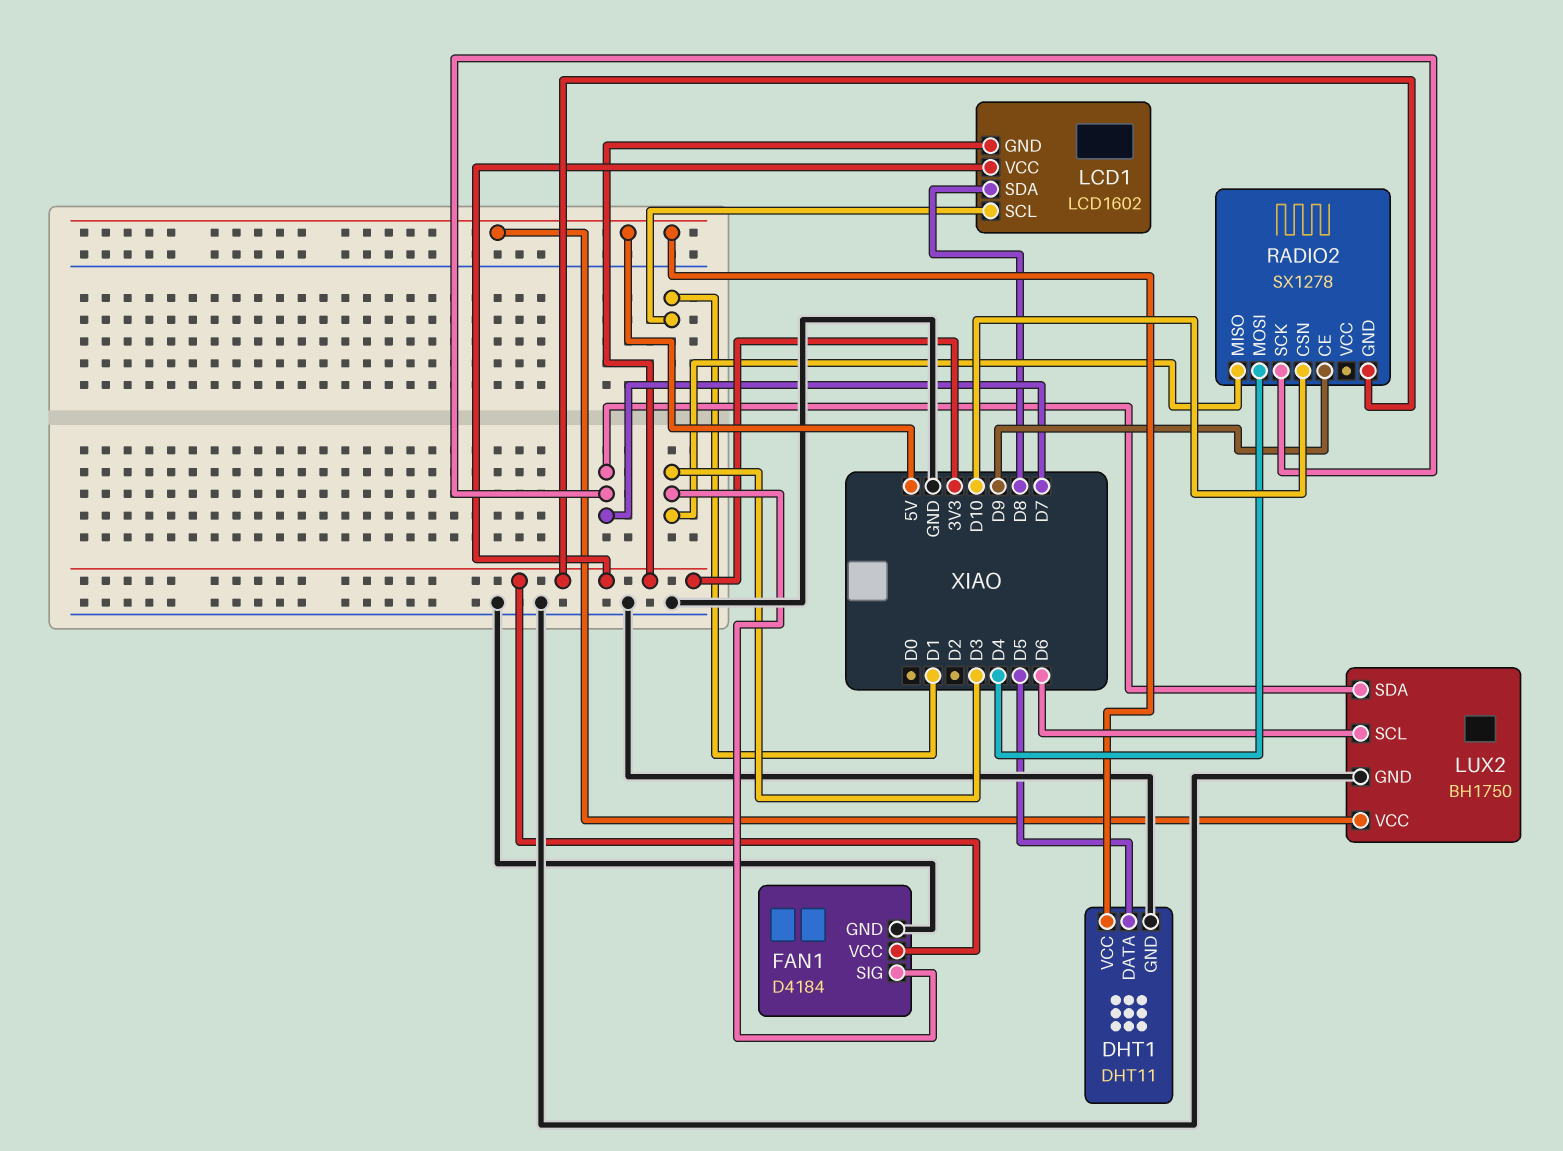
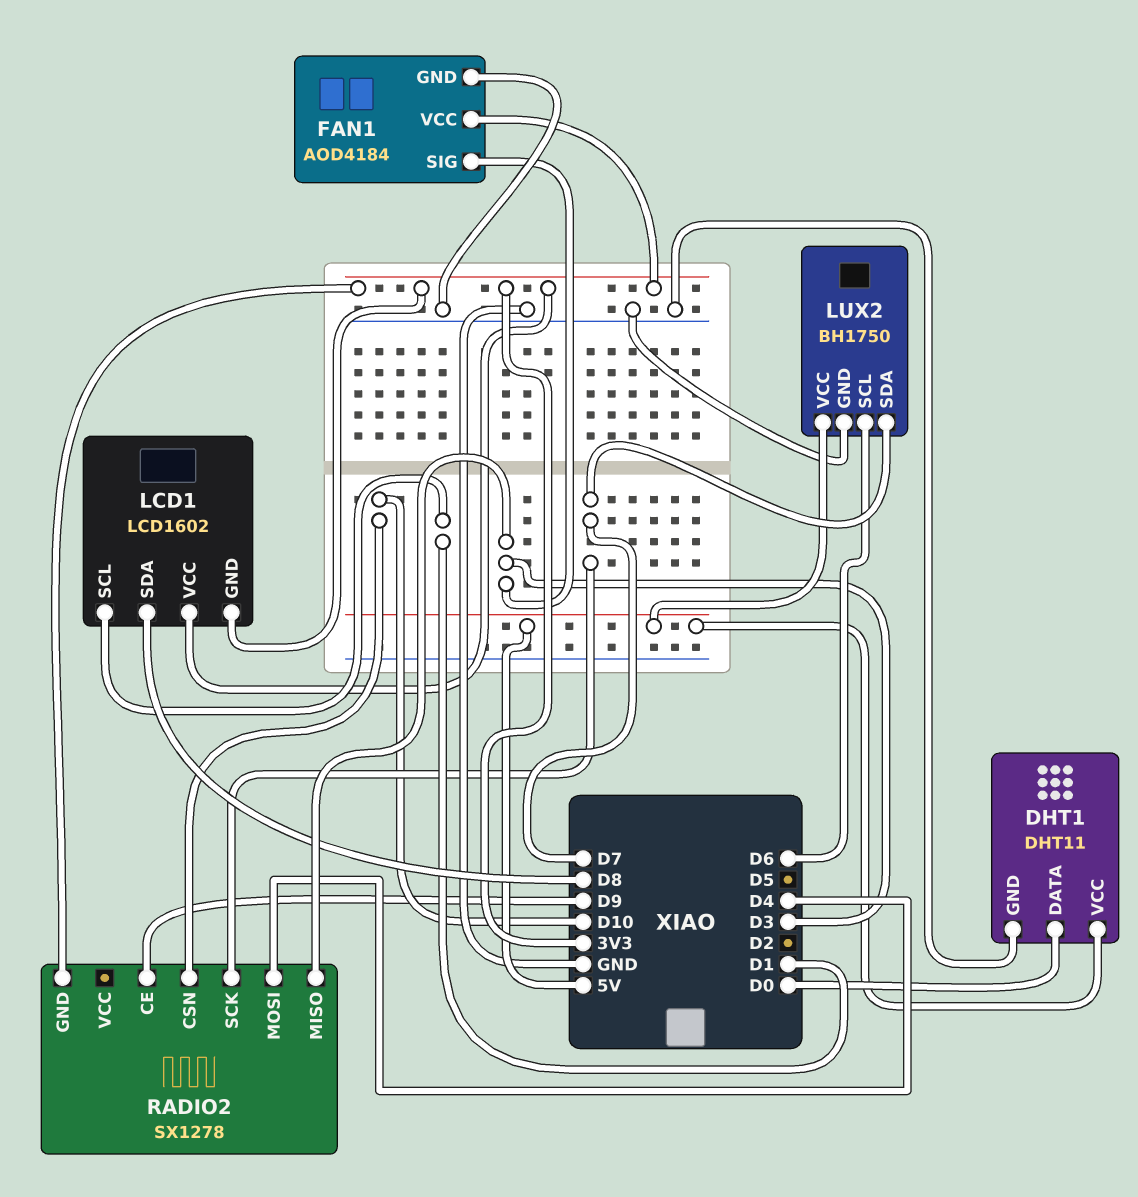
DHT1 pin DATA: D5 -> D0
FAN1: D4184 -> AOD4184

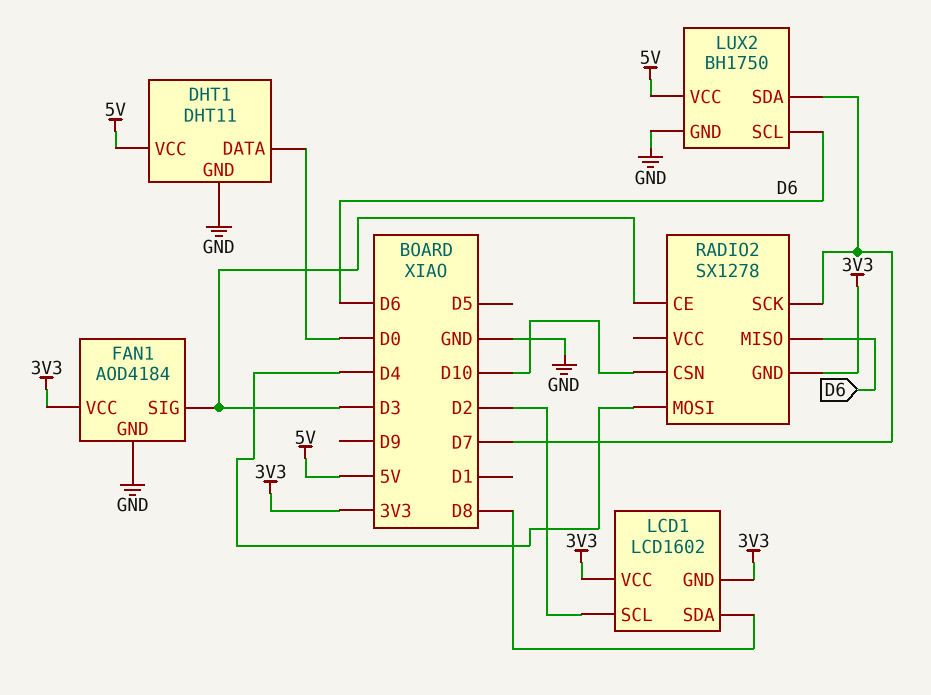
LCD1 pin SCL: D1 -> D2
RADIO2 pin CE: D9 -> D3
RADIO2 pin MISO: D3 -> D6

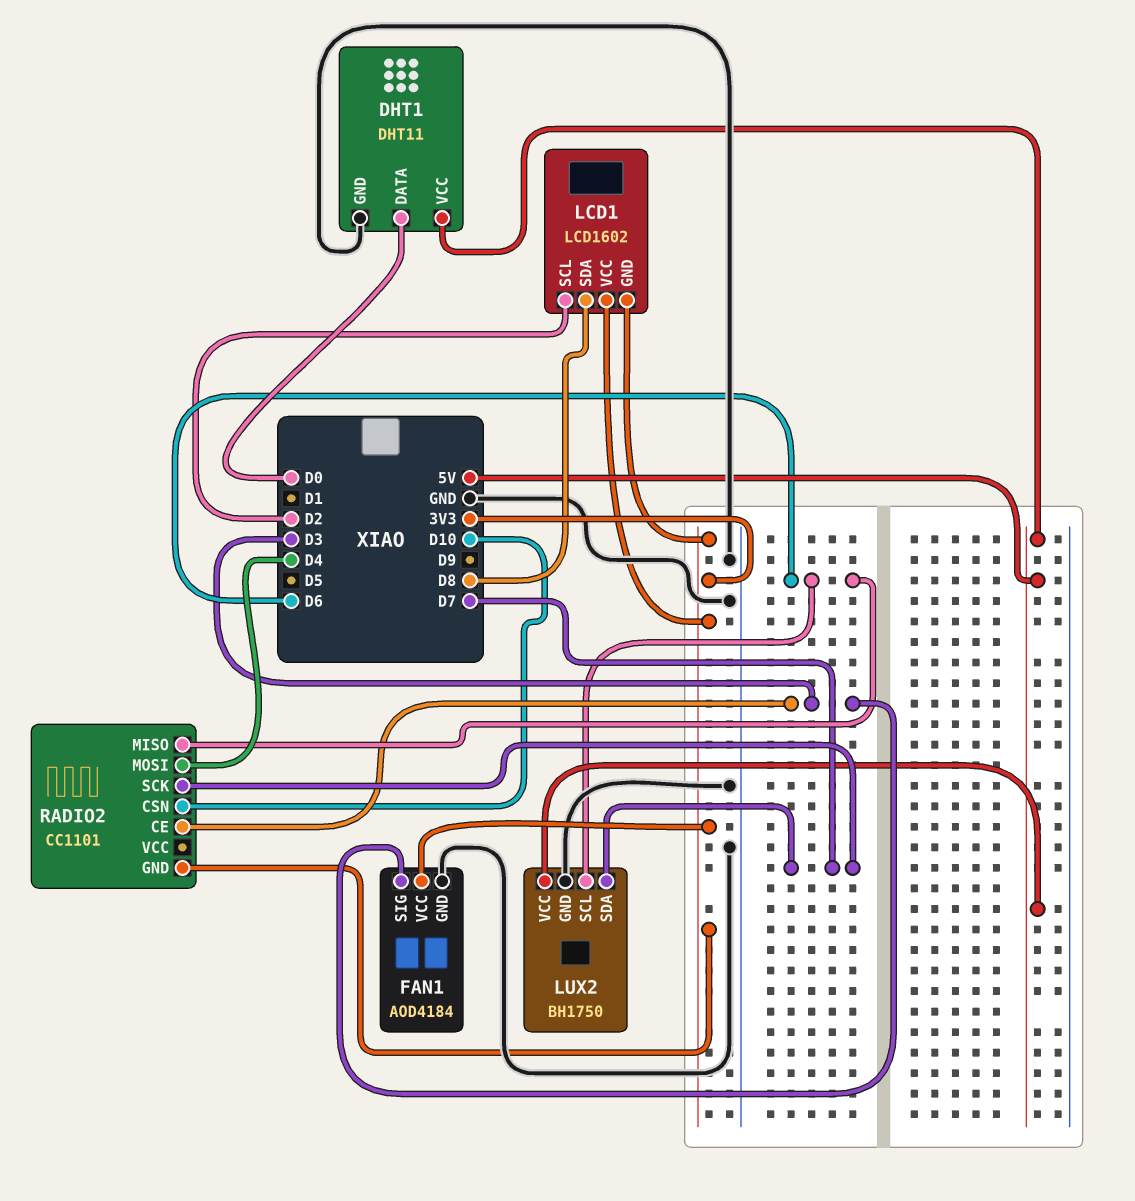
RADIO2: SX1278 -> CC1101

